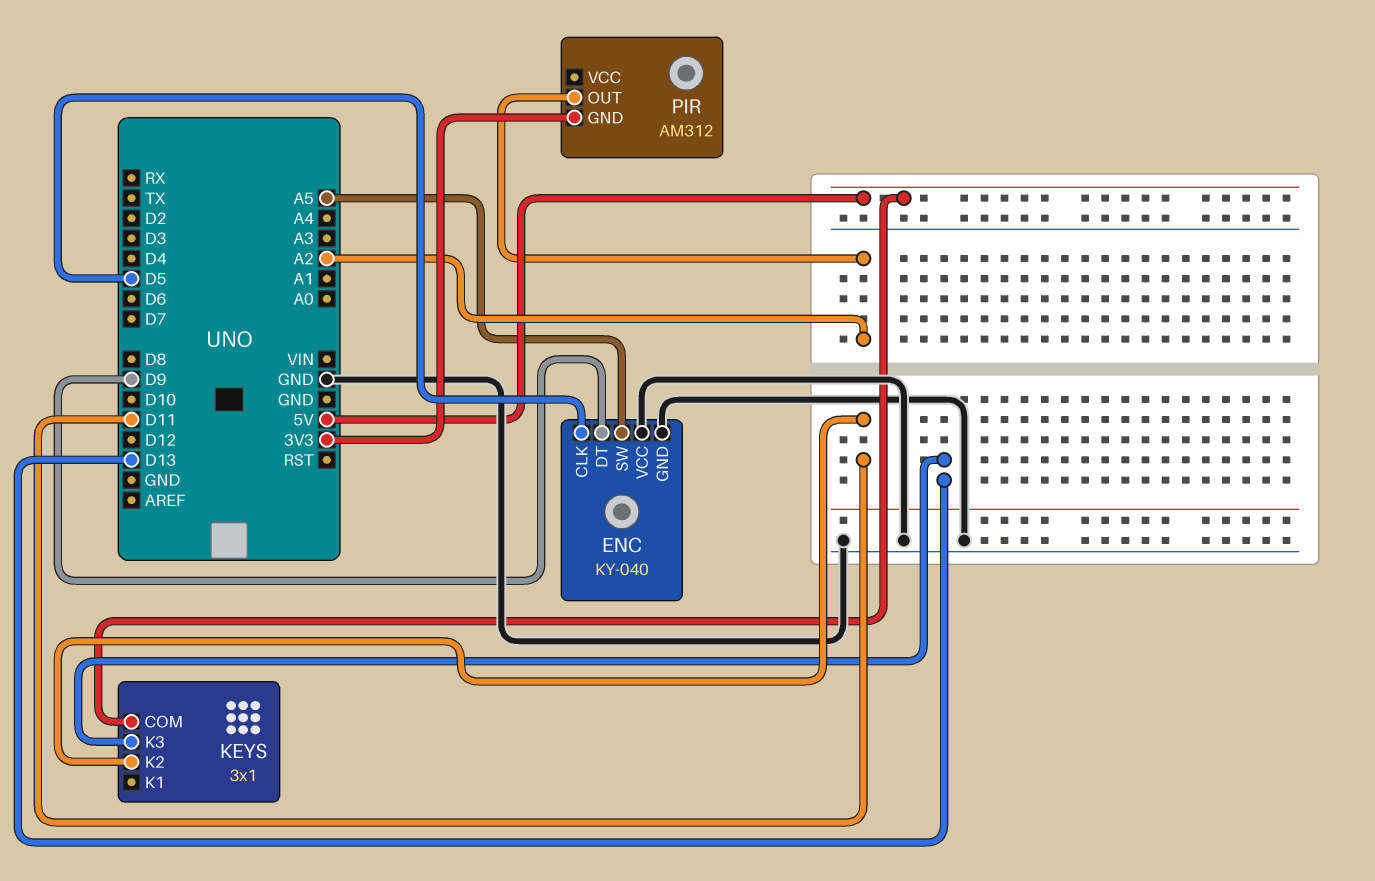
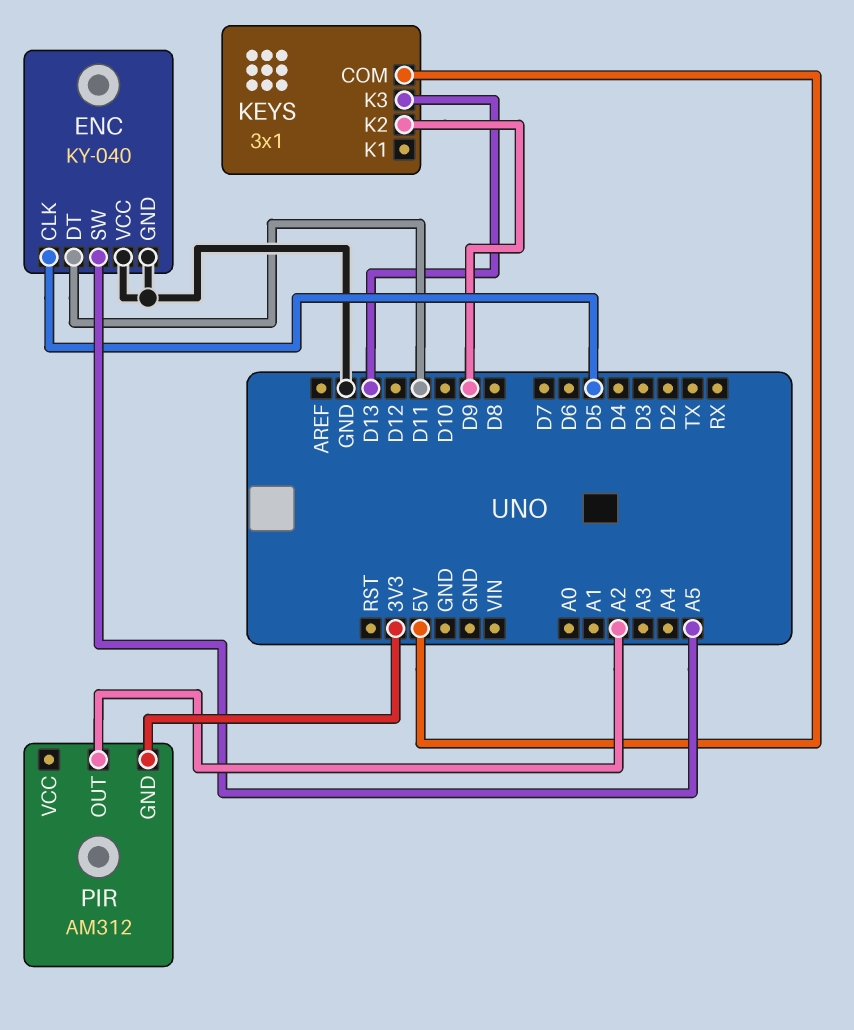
ENC pin DT: D9 -> D11
KEYS pin K2: D11 -> D9

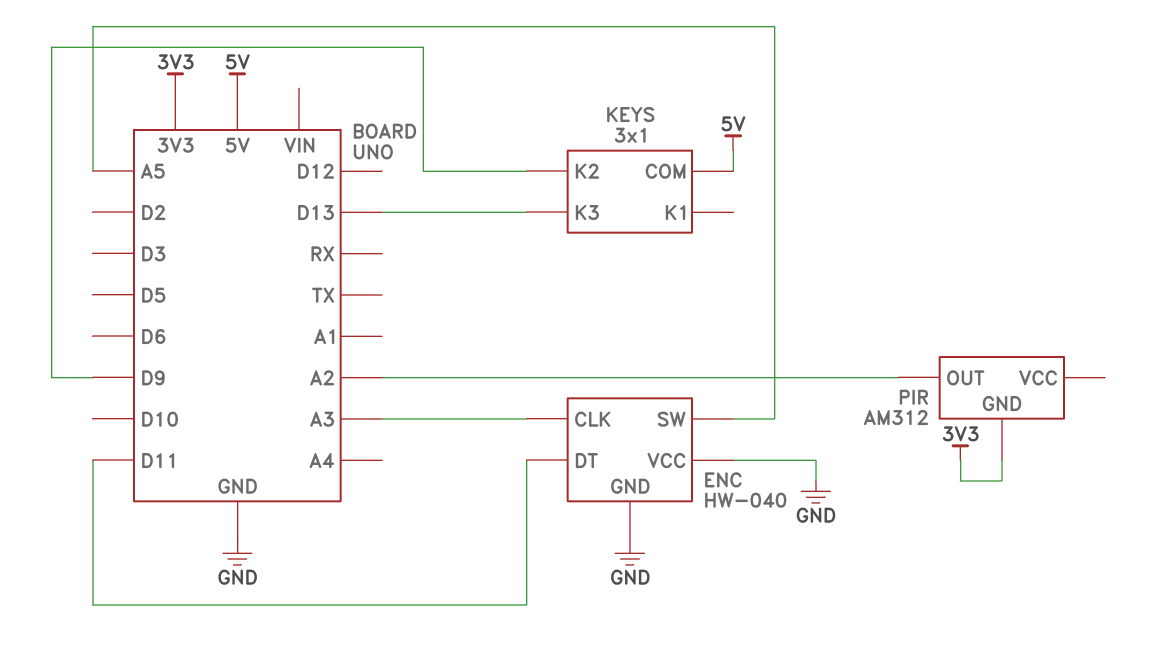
ENC: KY-040 -> HW-040
ENC pin CLK: D5 -> A3

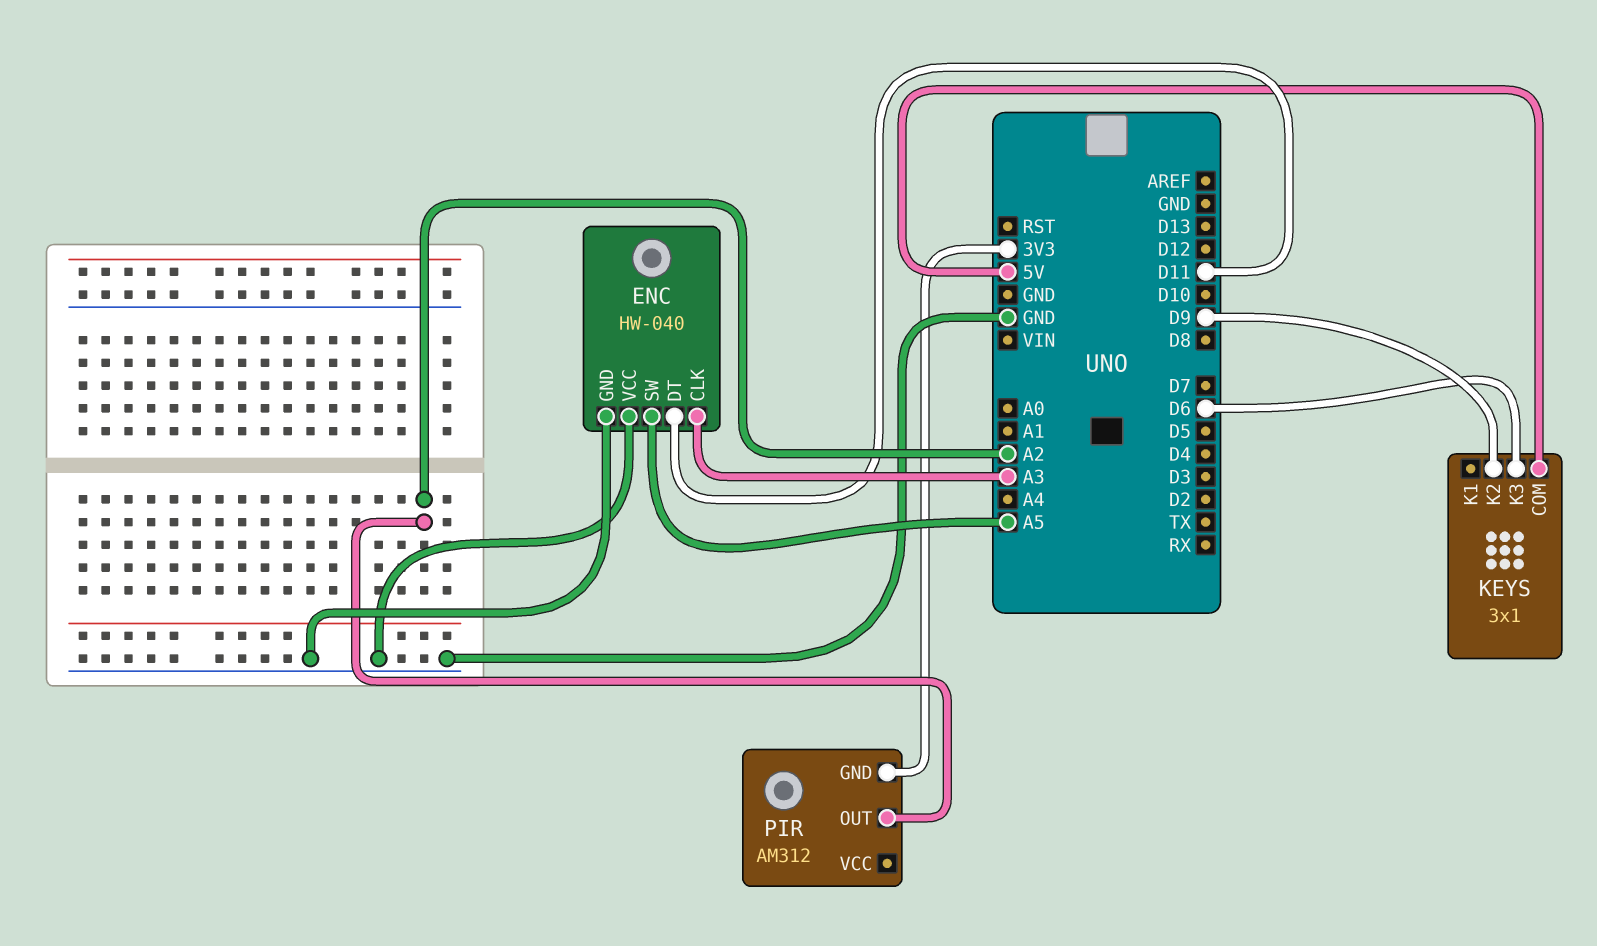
KEYS pin K3: D13 -> D6

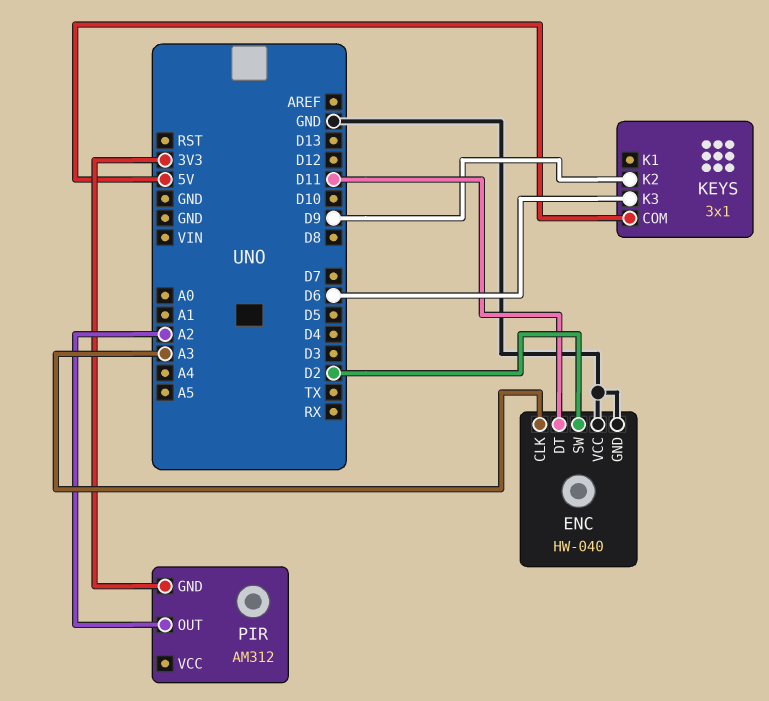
ENC pin SW: A5 -> D2

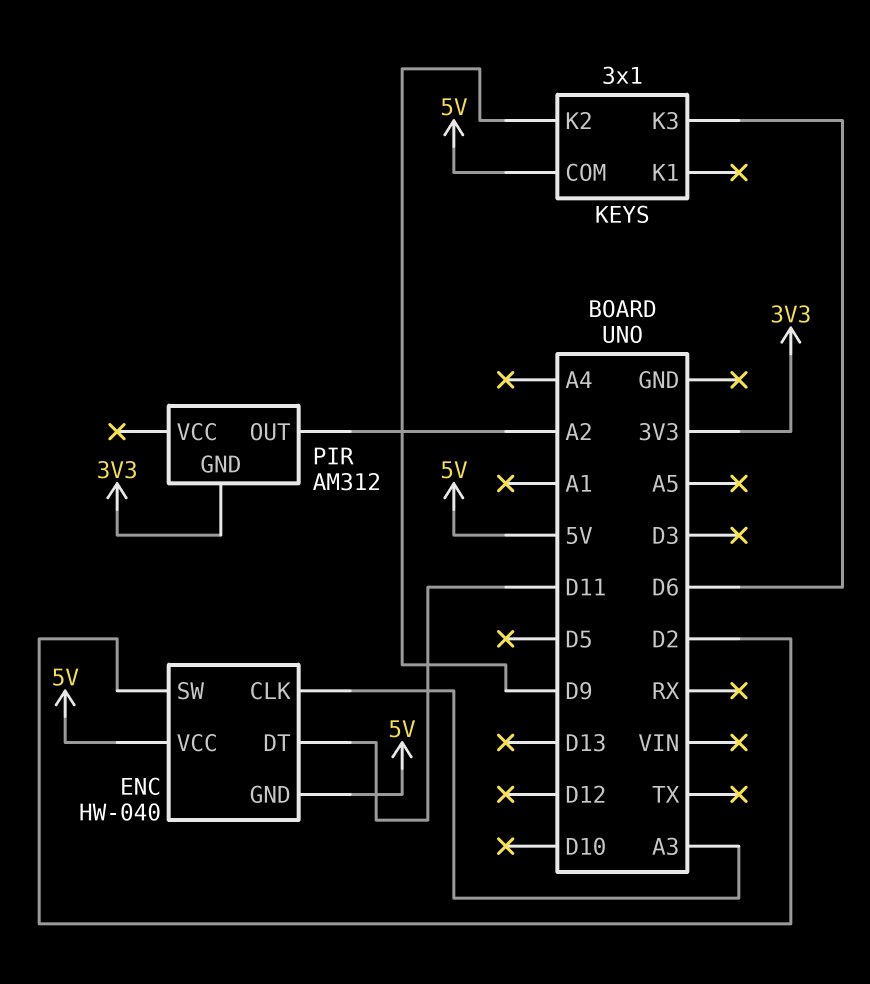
ENC pin GND: GND -> 5V
ENC pin VCC: GND -> 5V

